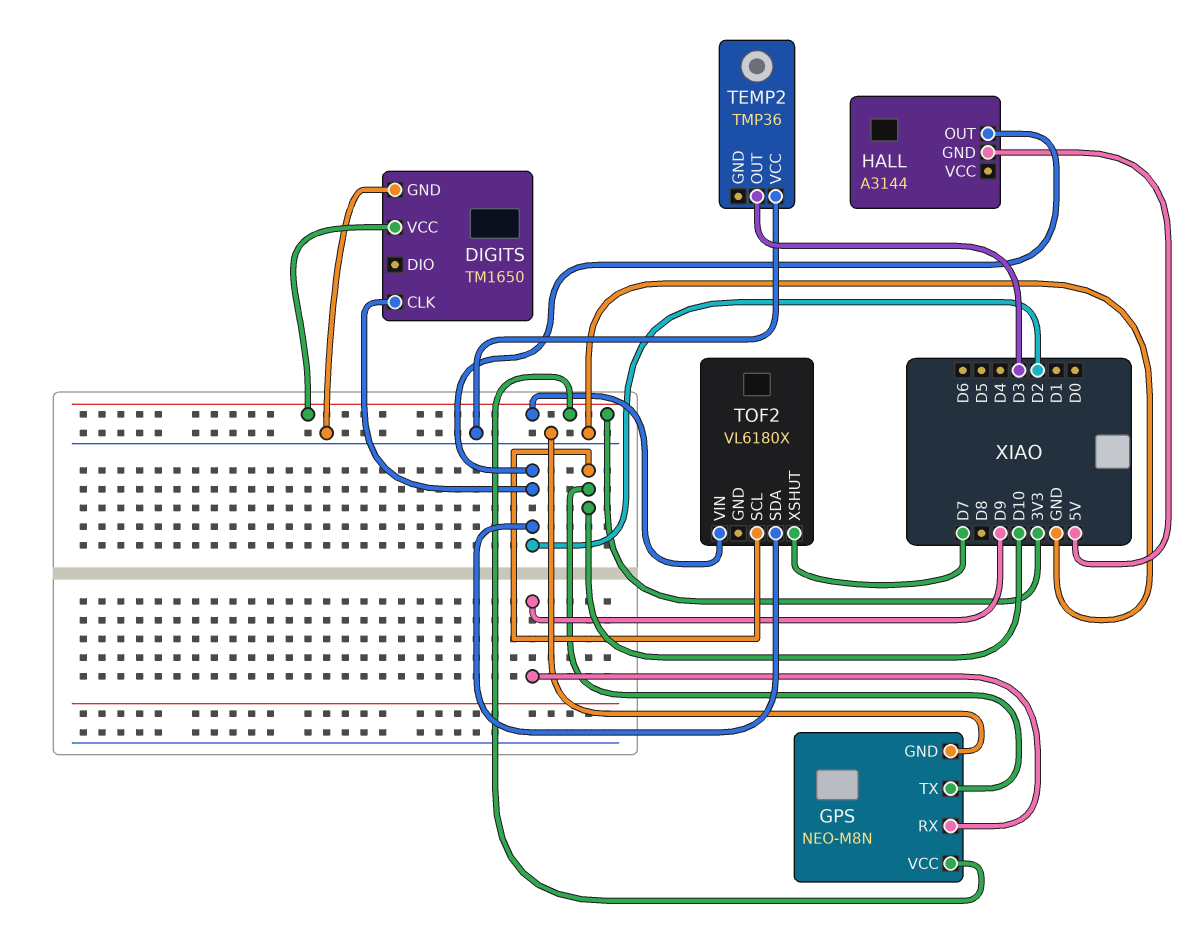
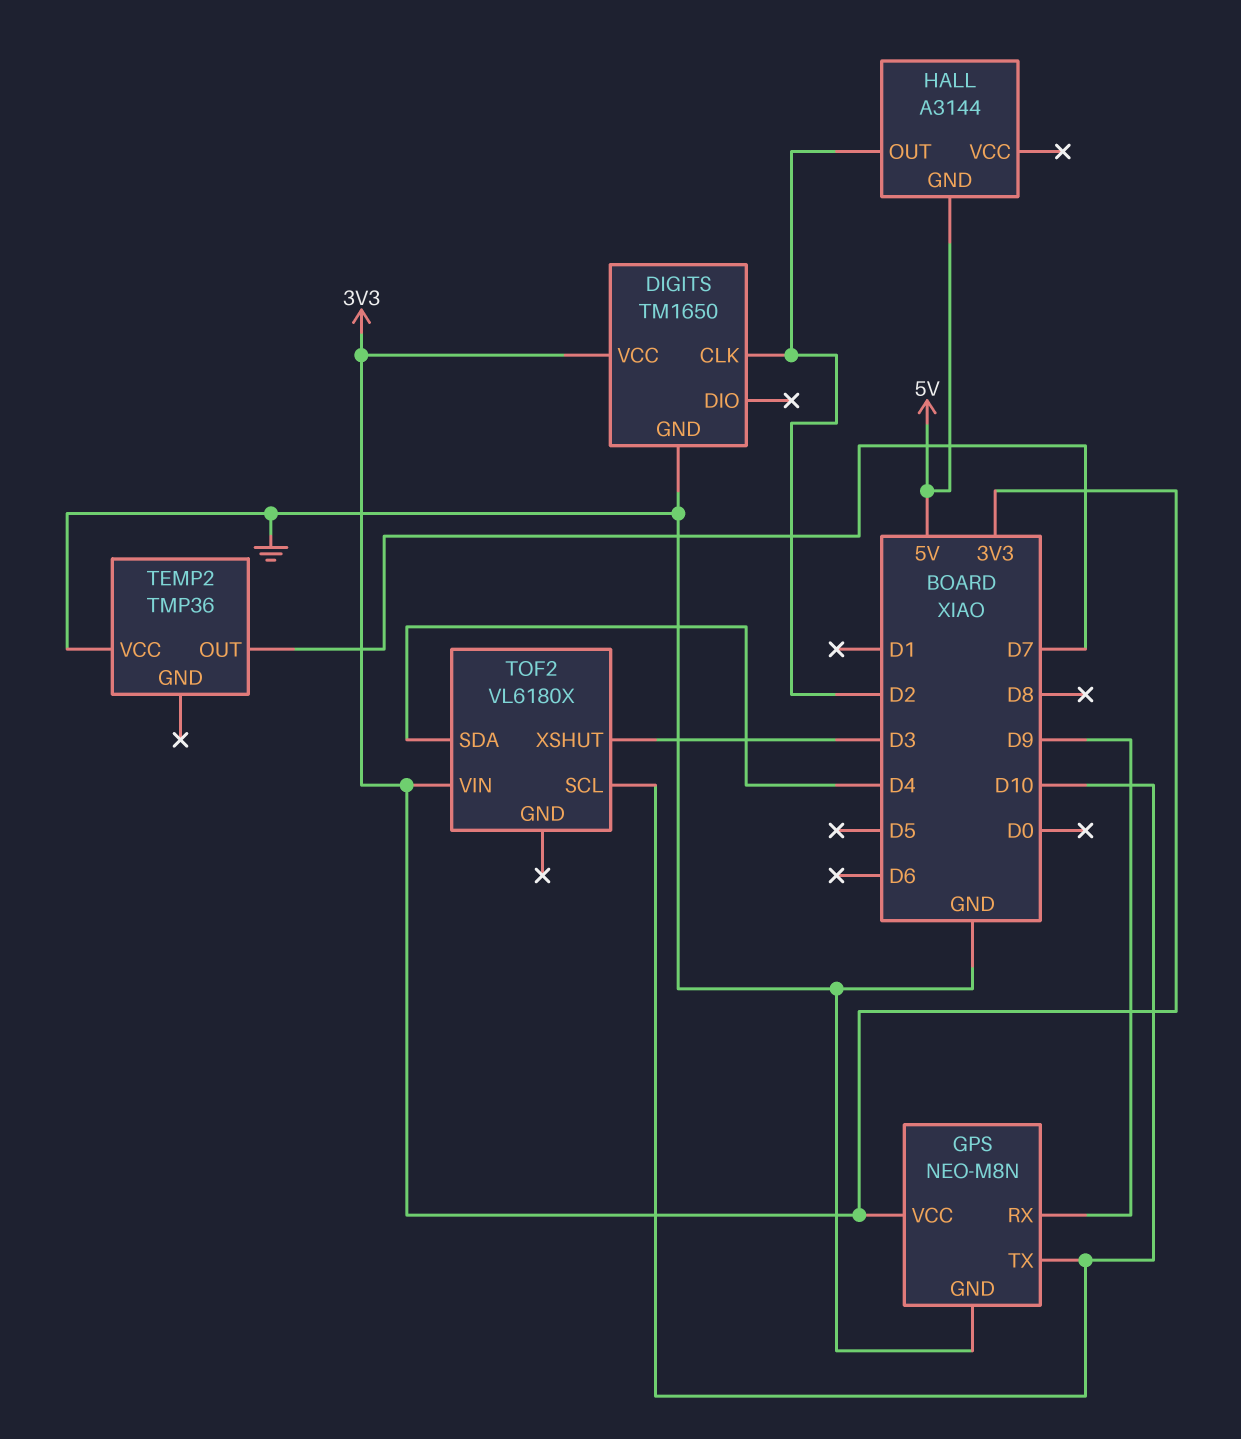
TEMP2 pin OUT: D3 -> D7
TOF2 pin SDA: D2 -> D4
TOF2 pin XSHUT: D7 -> D3

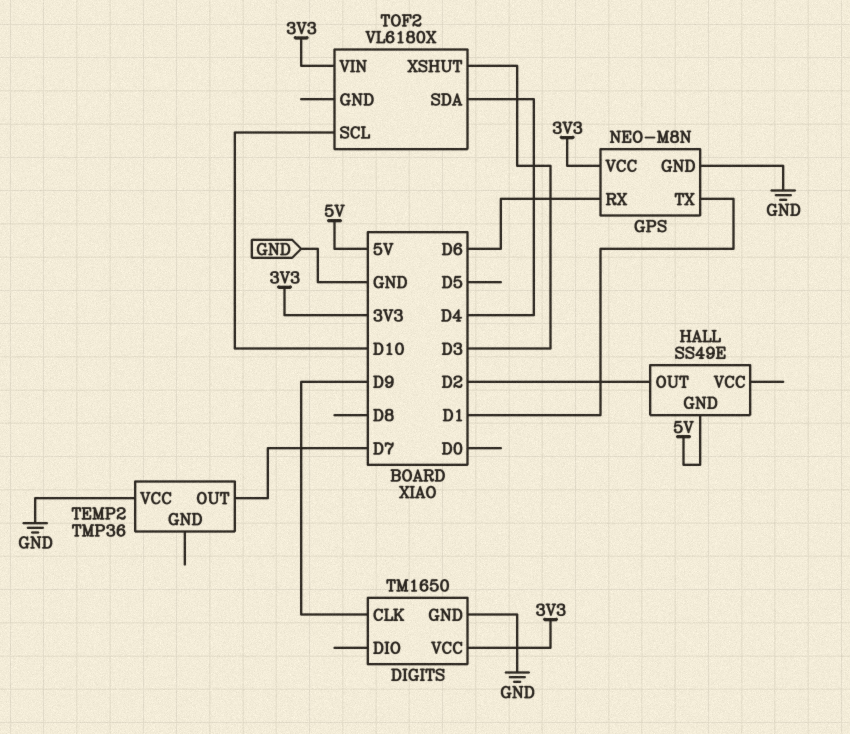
DIGITS pin CLK: D2 -> D9
GPS pin RX: D9 -> D6
GPS pin TX: D10 -> D1
HALL: A3144 -> SS49E

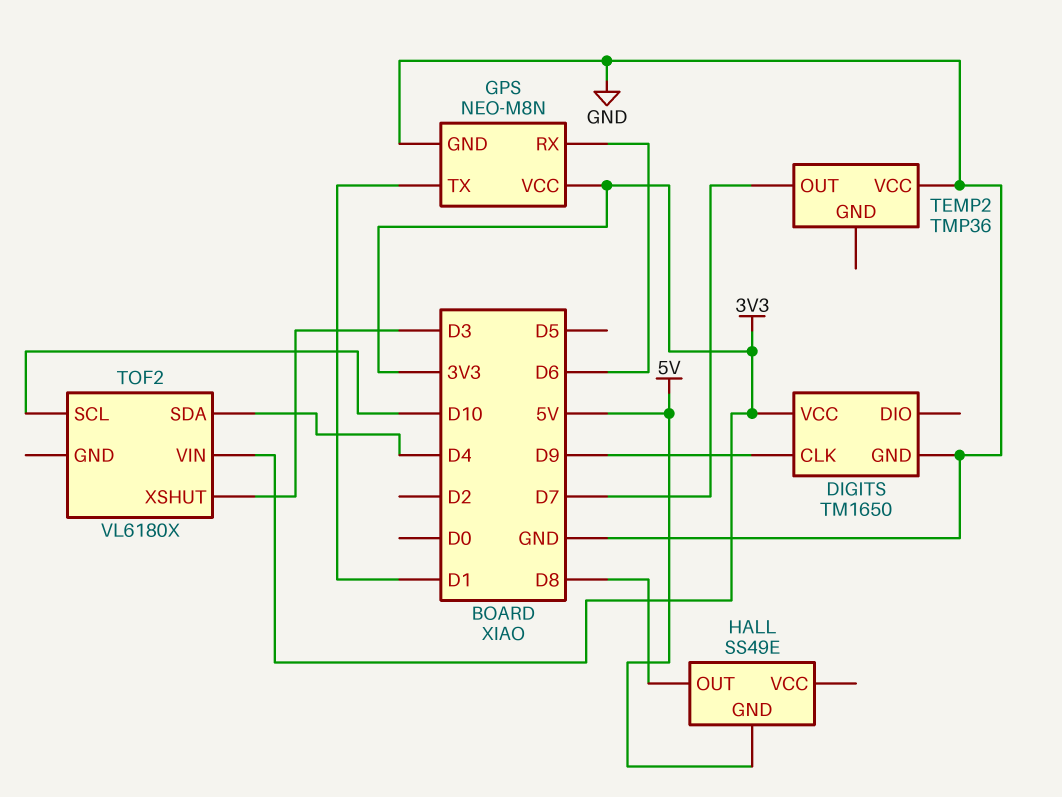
HALL pin OUT: D2 -> D8

